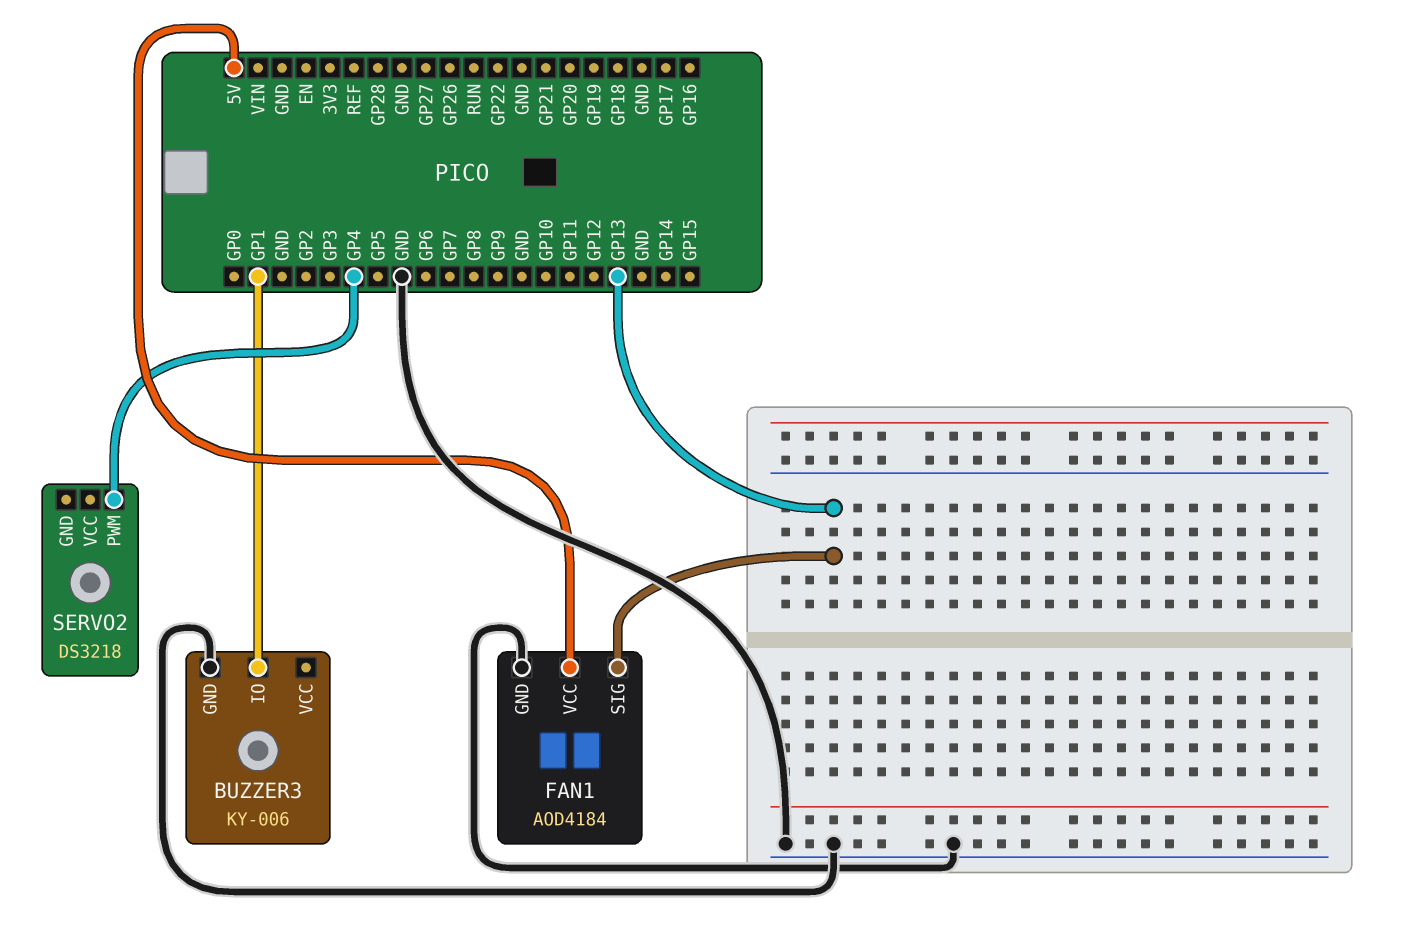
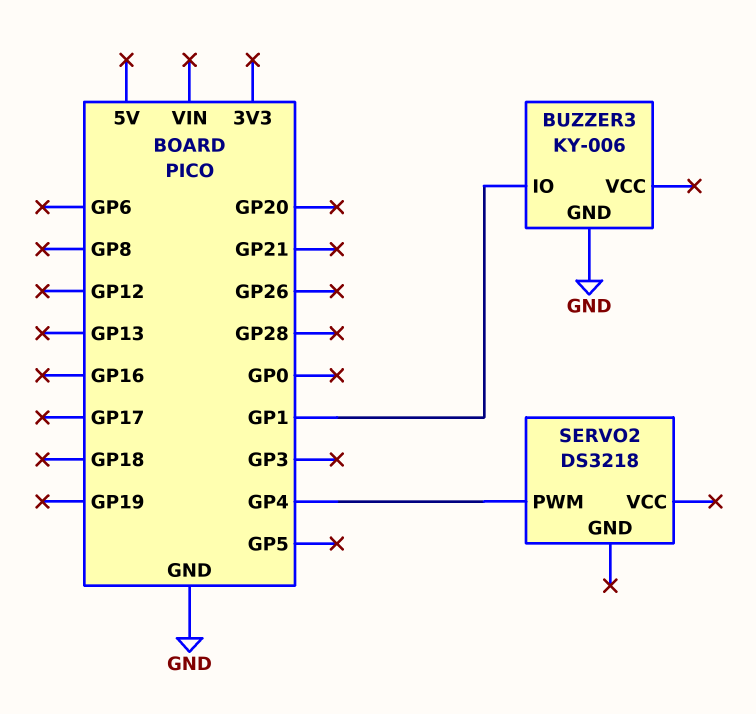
FAN1: AOD4184 -> none
FAN1 pin GND: GND -> none
FAN1 pin SIG: GP13 -> none
FAN1 pin VCC: 5V -> none

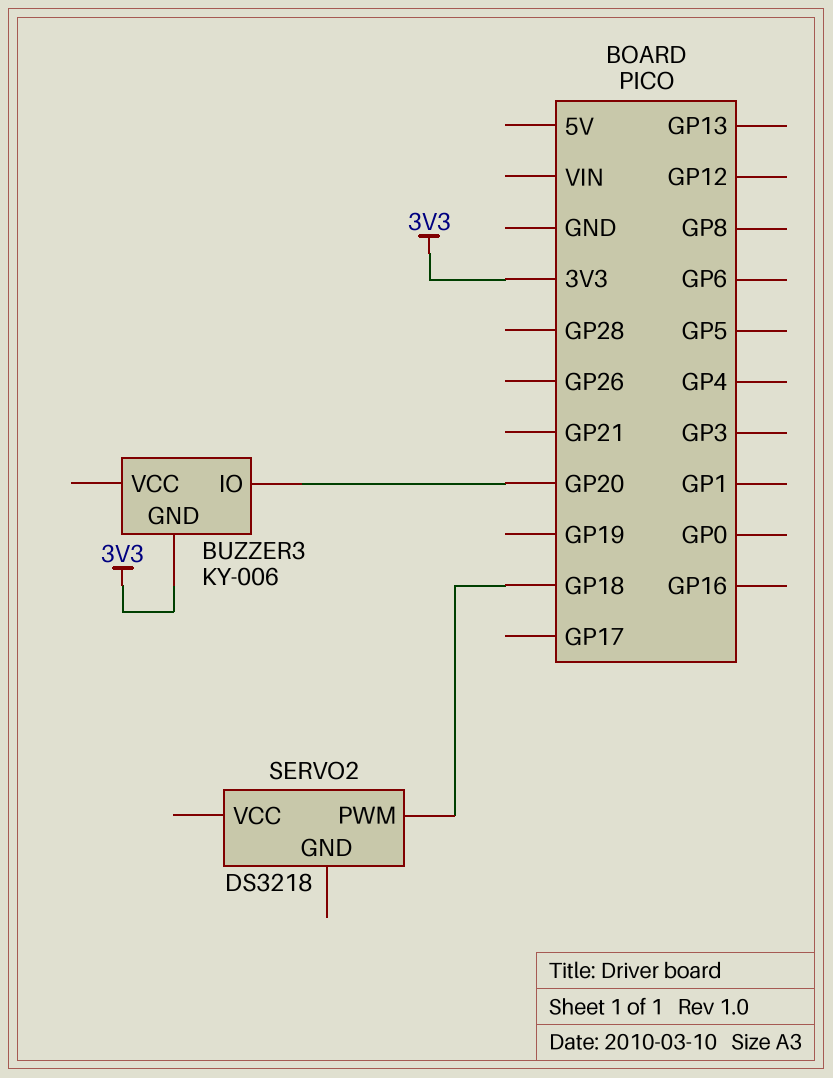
BUZZER3 pin GND: GND -> 3V3
BUZZER3 pin IO: GP1 -> GP20
SERVO2 pin PWM: GP4 -> GP18

